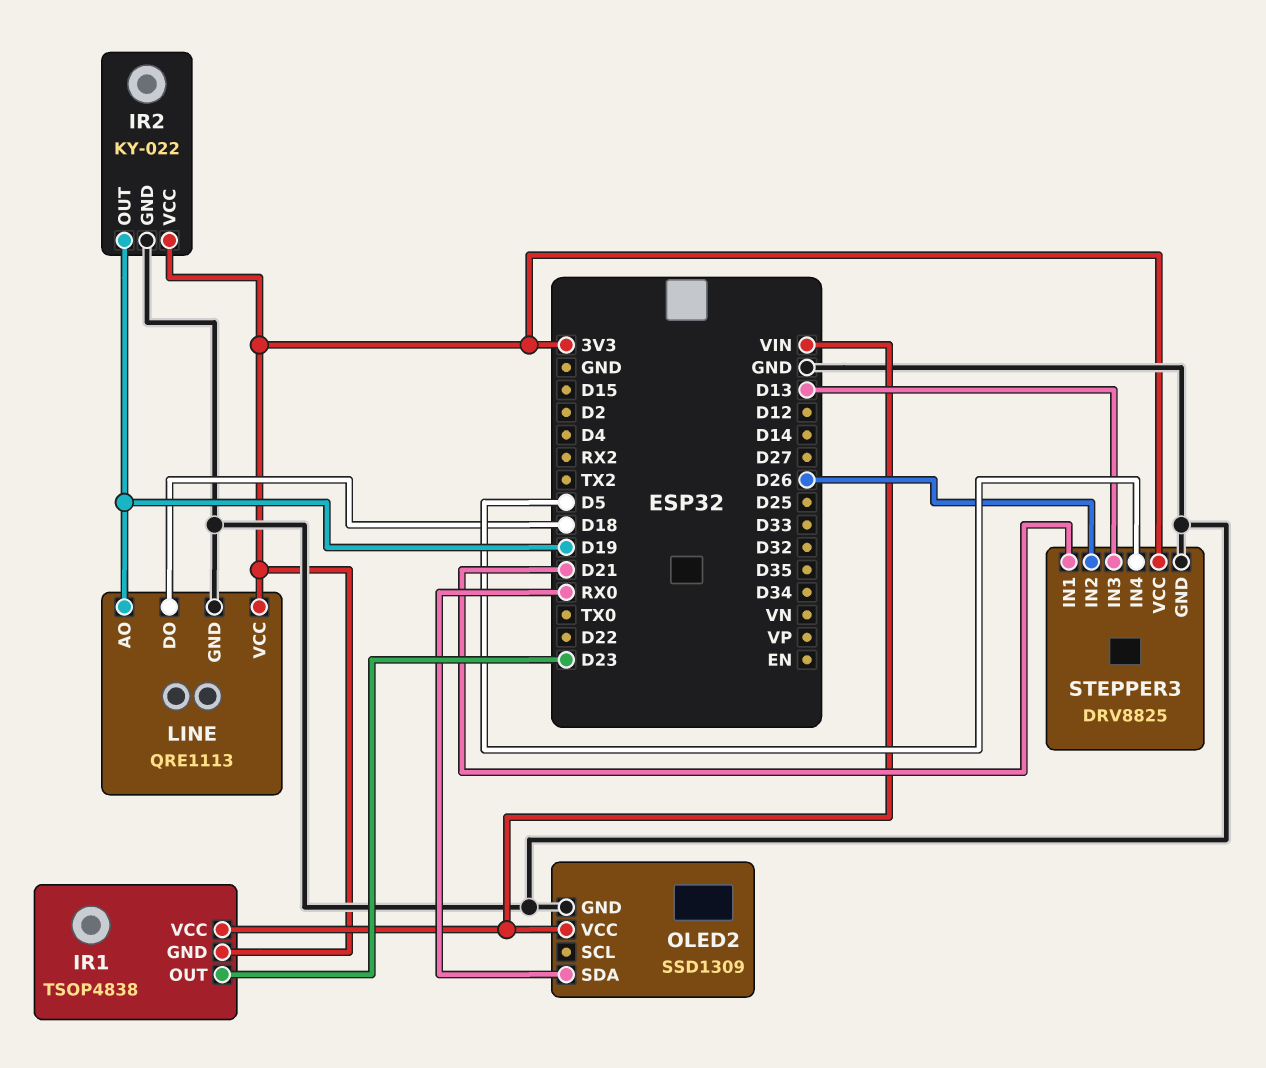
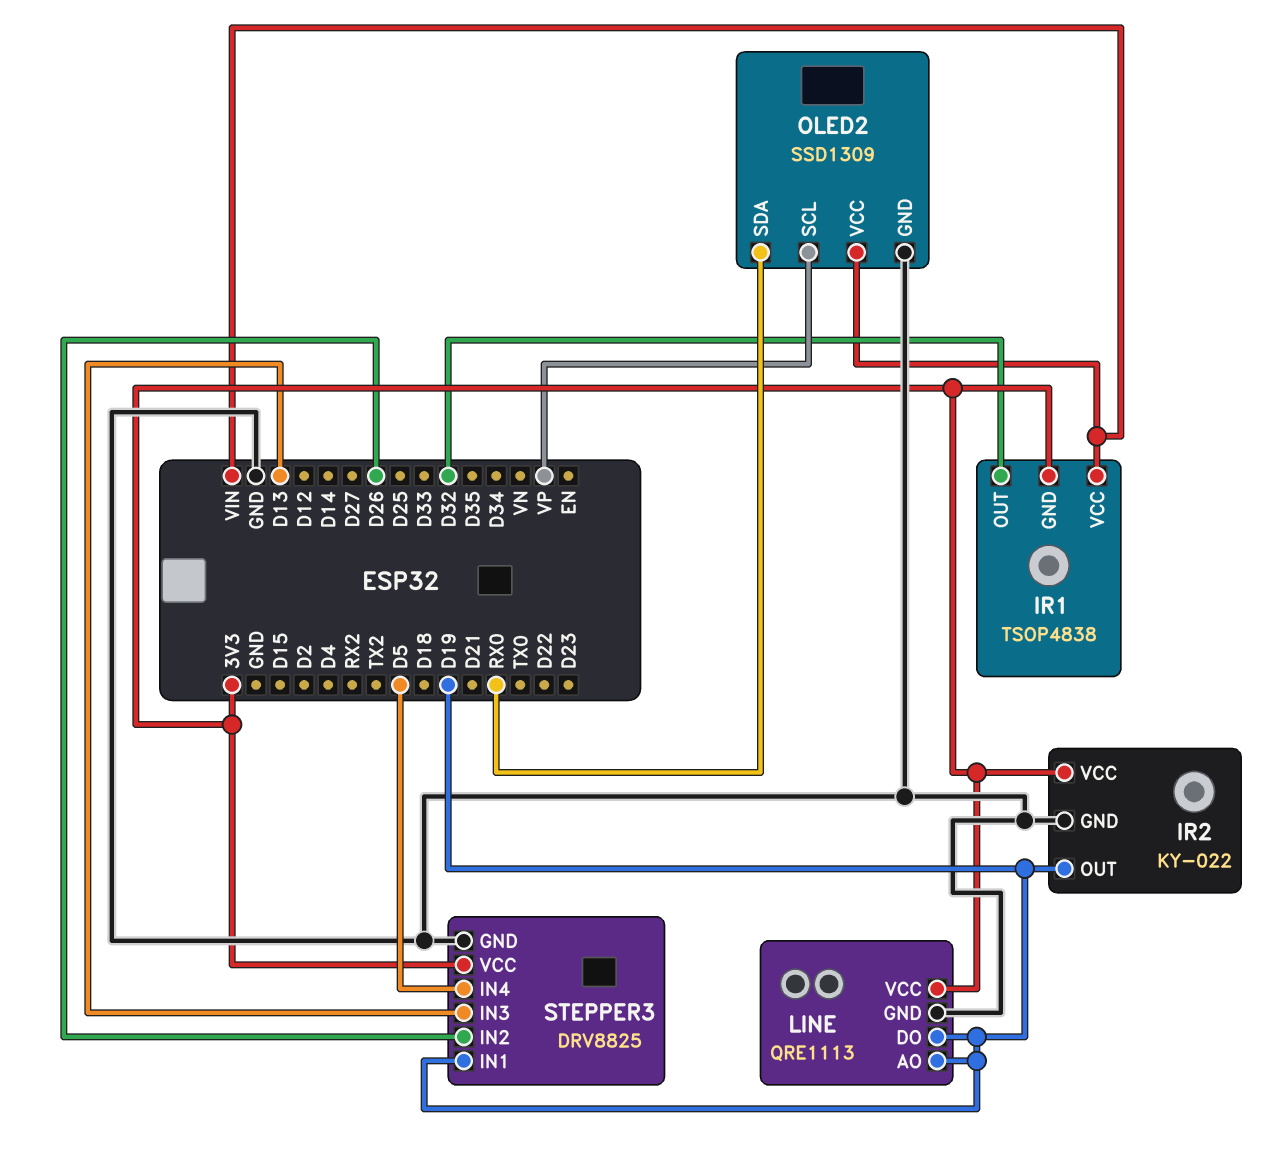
IR1 pin OUT: D23 -> D32
LINE pin DO: D18 -> D19
OLED2 pin SCL: none -> VP
STEPPER3 pin IN1: D21 -> D19

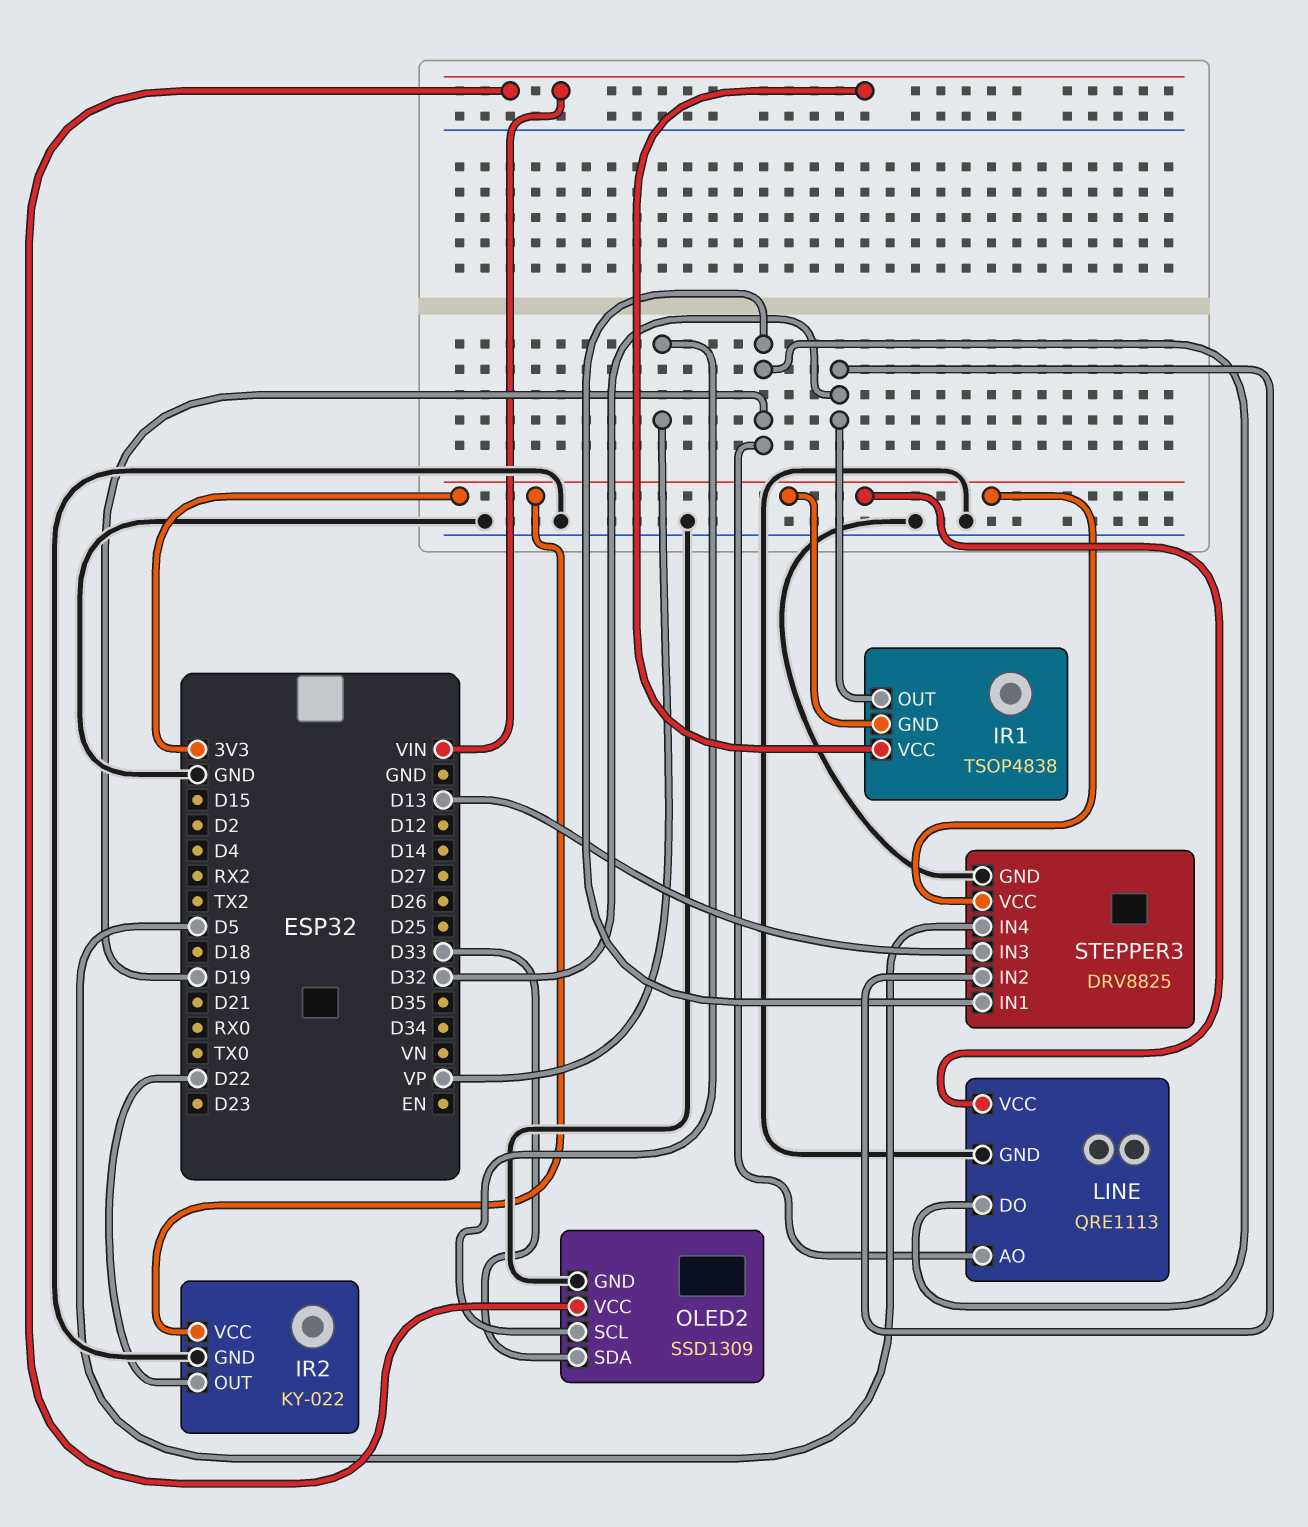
IR2 pin OUT: D19 -> D22
OLED2 pin SDA: RX0 -> D33
STEPPER3 pin IN2: D26 -> D32

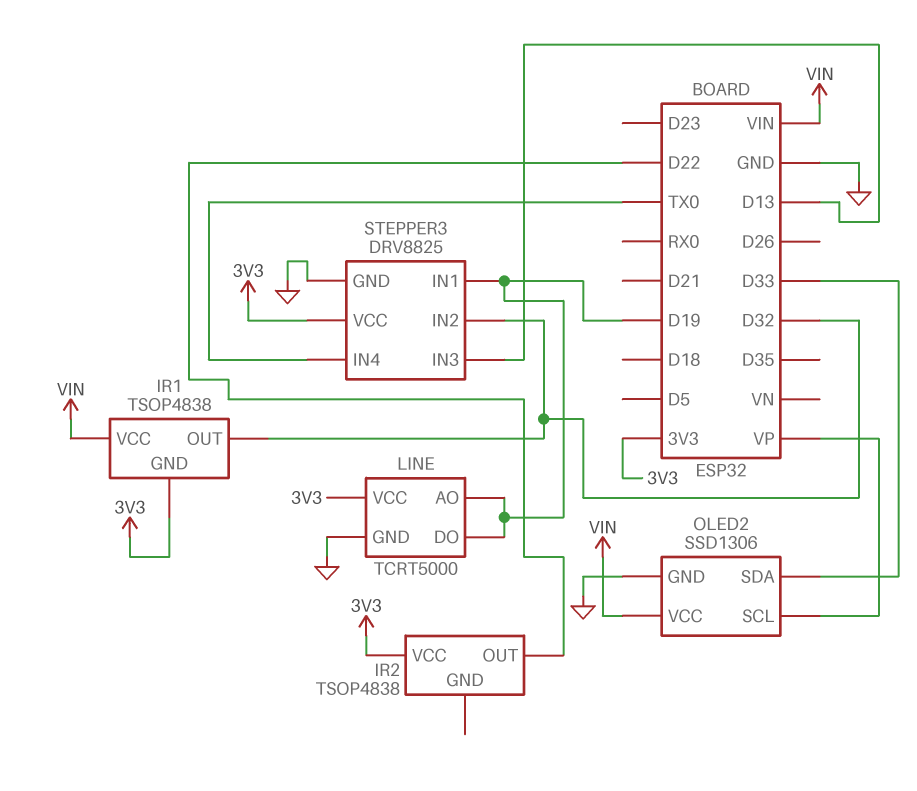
IR2: KY-022 -> TSOP4838
IR2 pin GND: GND -> none
LINE: QRE1113 -> TCRT5000
OLED2: SSD1309 -> SSD1306
STEPPER3 pin IN4: D5 -> TX0

